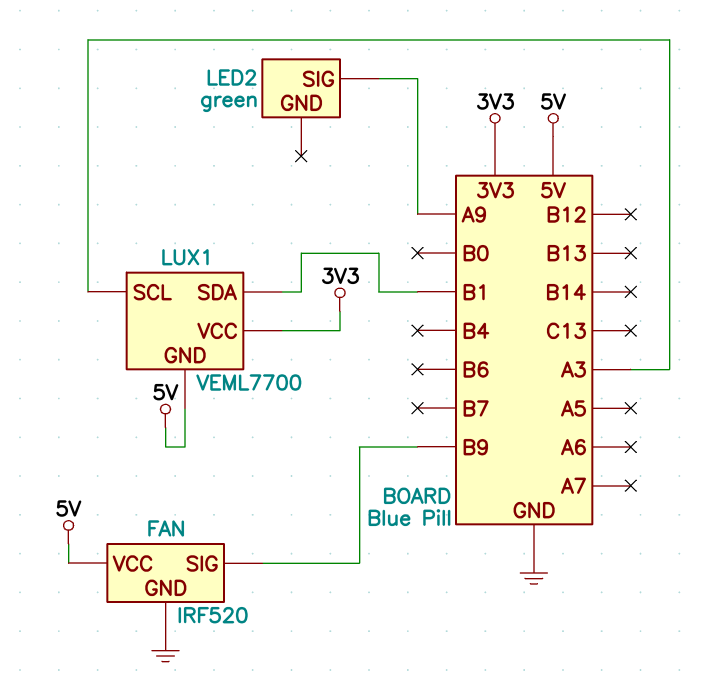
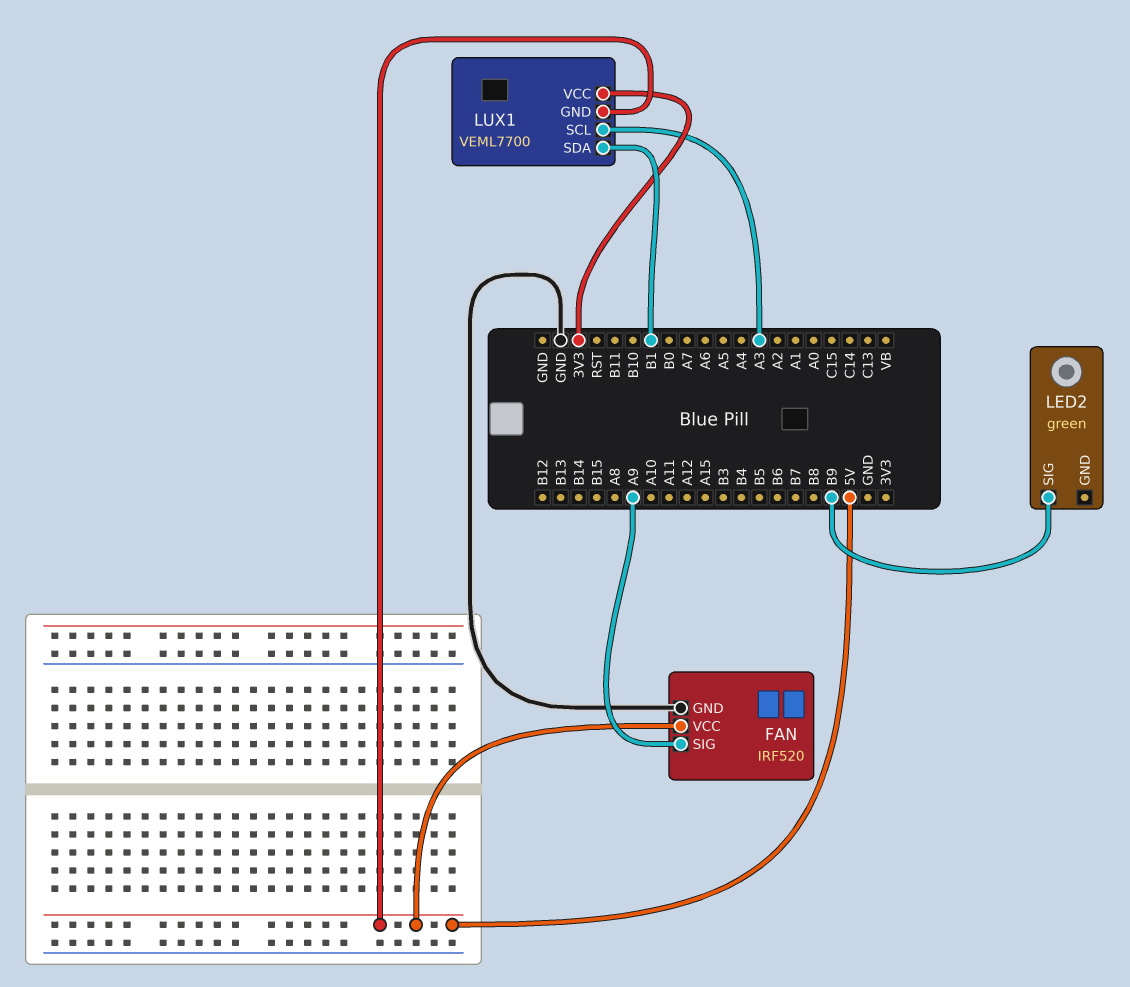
FAN pin SIG: B9 -> A9
LED2 pin SIG: A9 -> B9

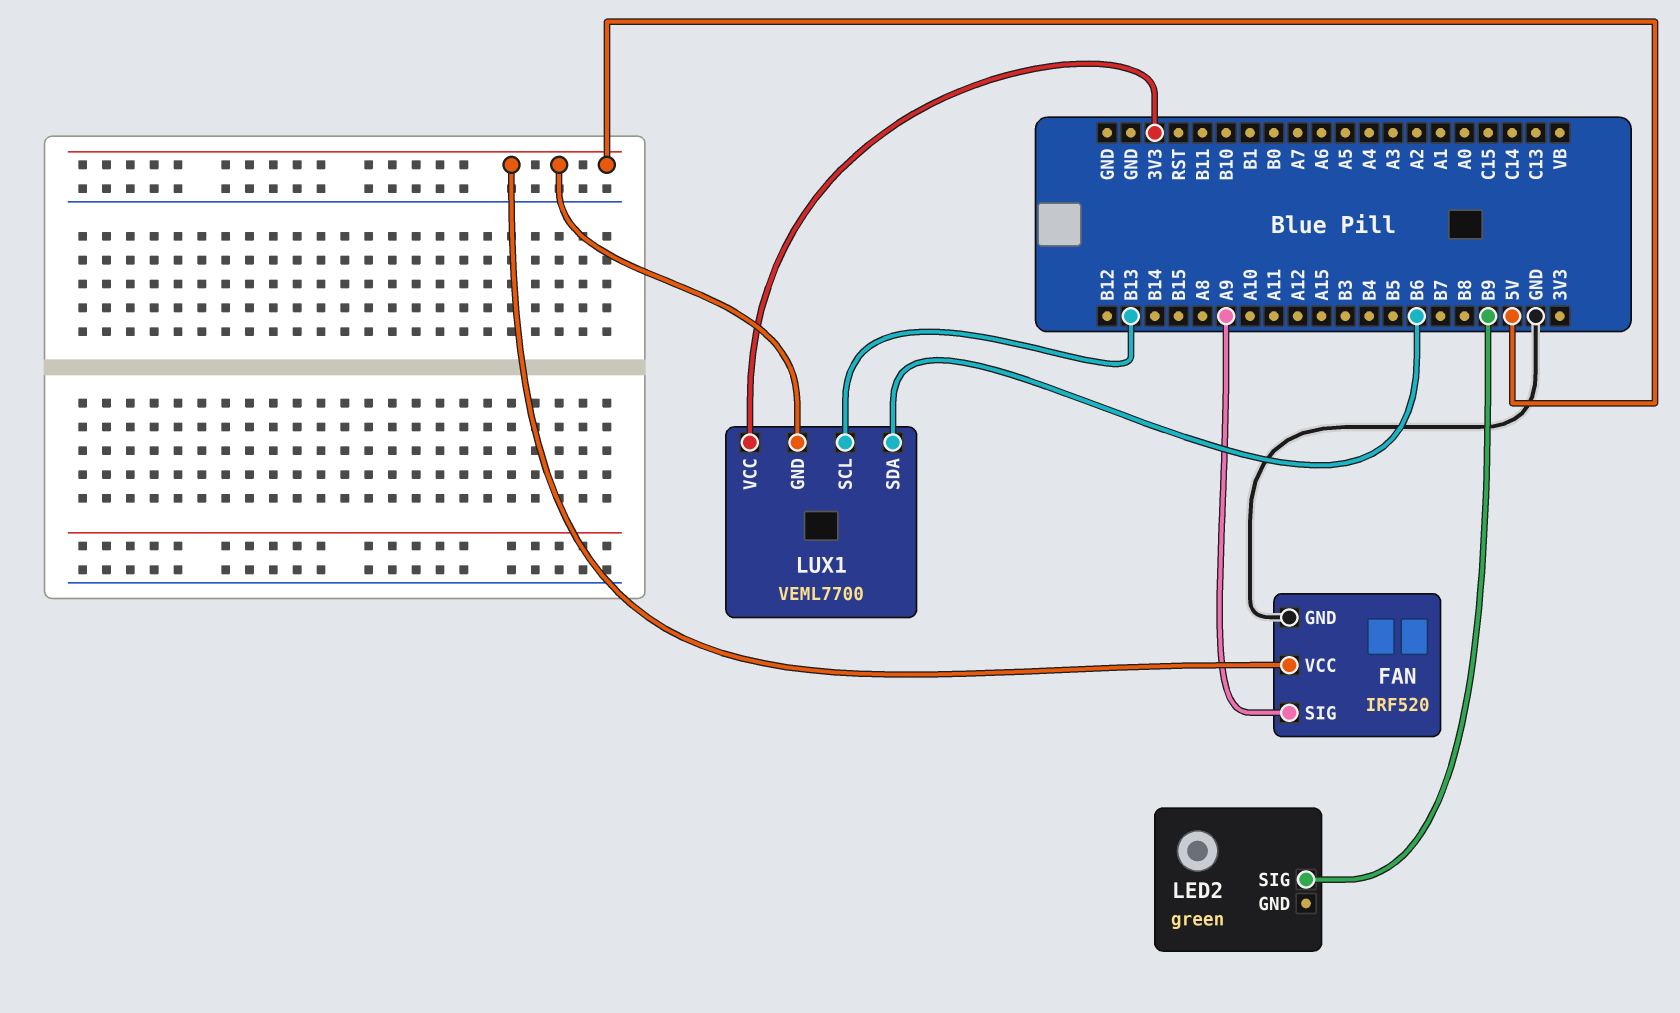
LUX1 pin SCL: A3 -> B13
LUX1 pin SDA: B1 -> B6

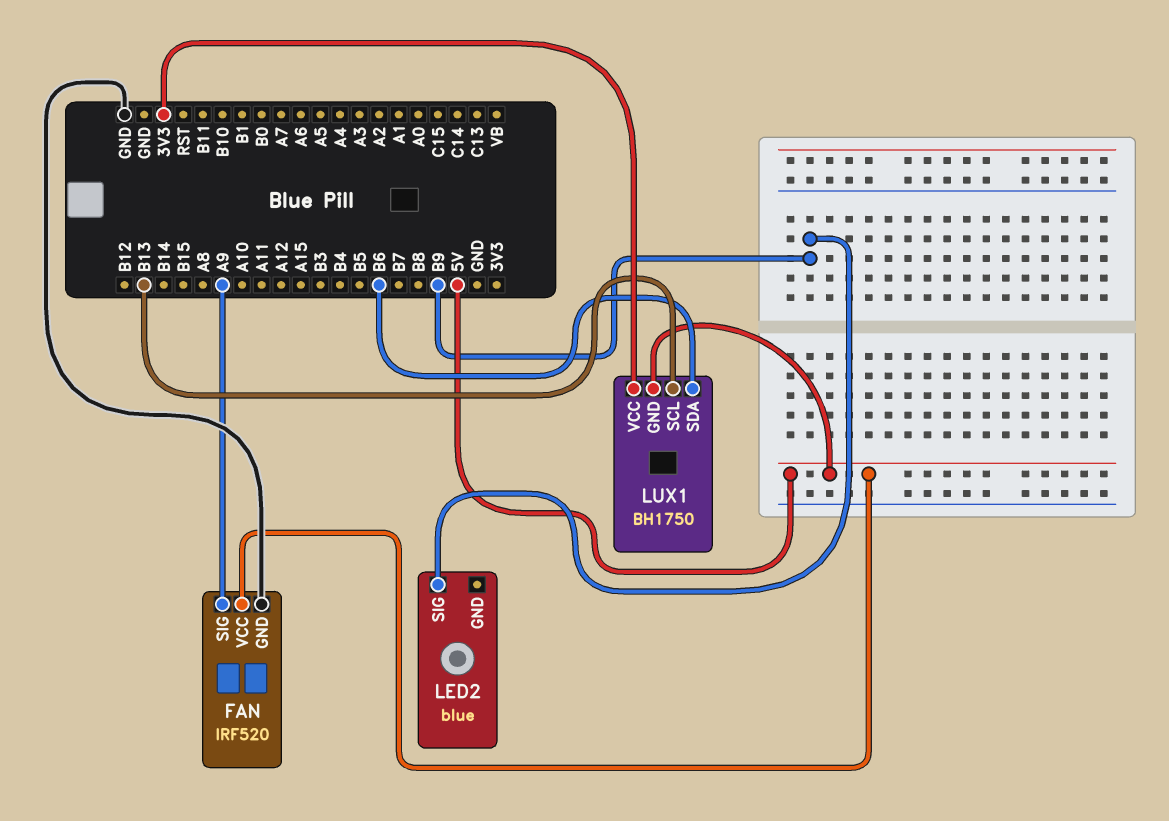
LED2: green -> blue
LUX1: VEML7700 -> BH1750

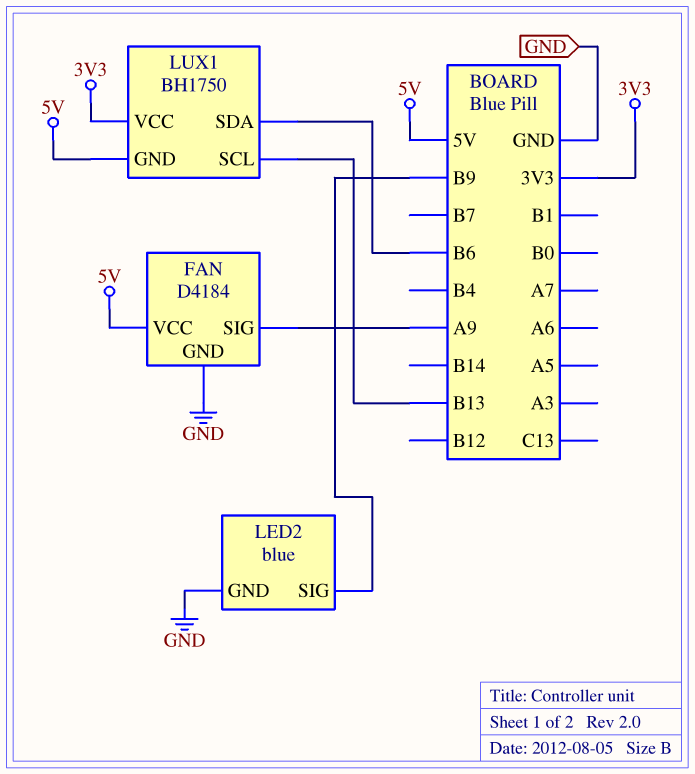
FAN: IRF520 -> D4184
LED2 pin GND: none -> GND

